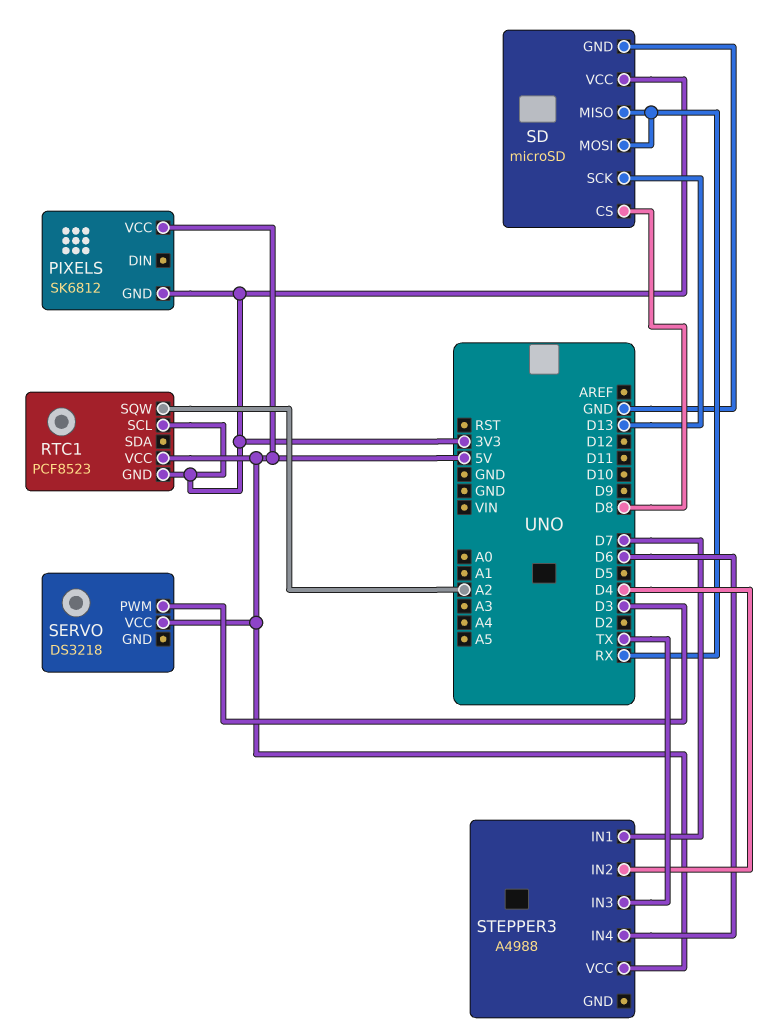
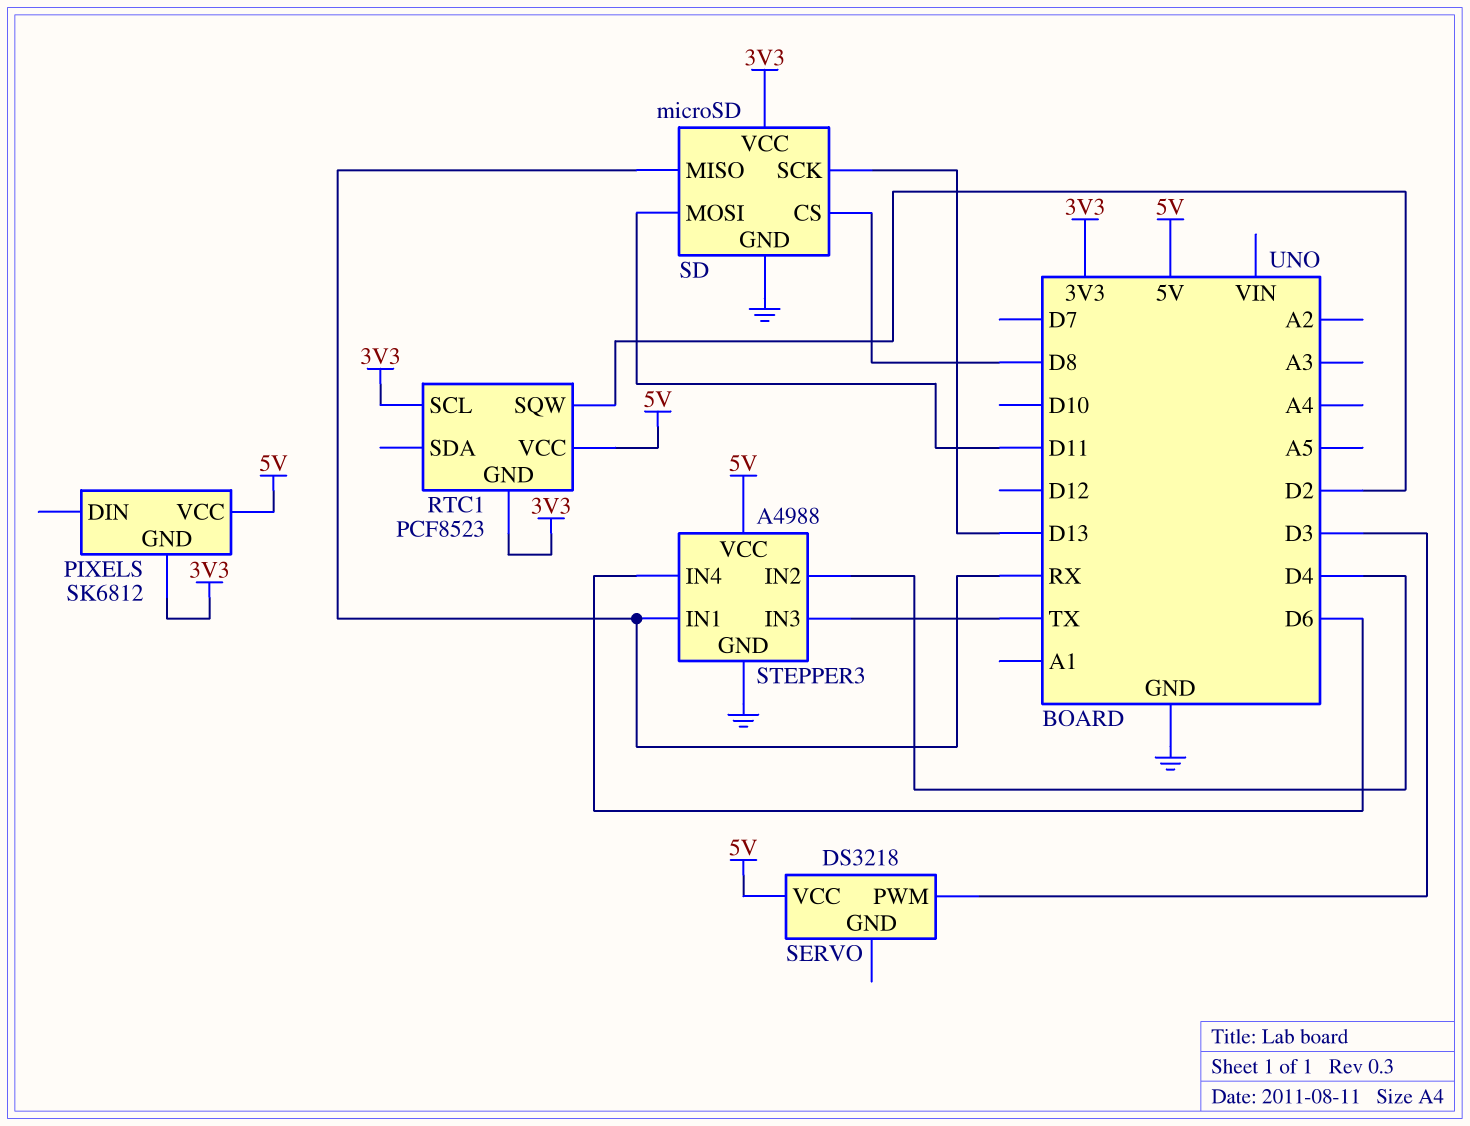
RTC1 pin SQW: A2 -> D2
SD pin MOSI: RX -> D11
STEPPER3 pin GND: none -> GND
STEPPER3 pin IN1: D7 -> RX

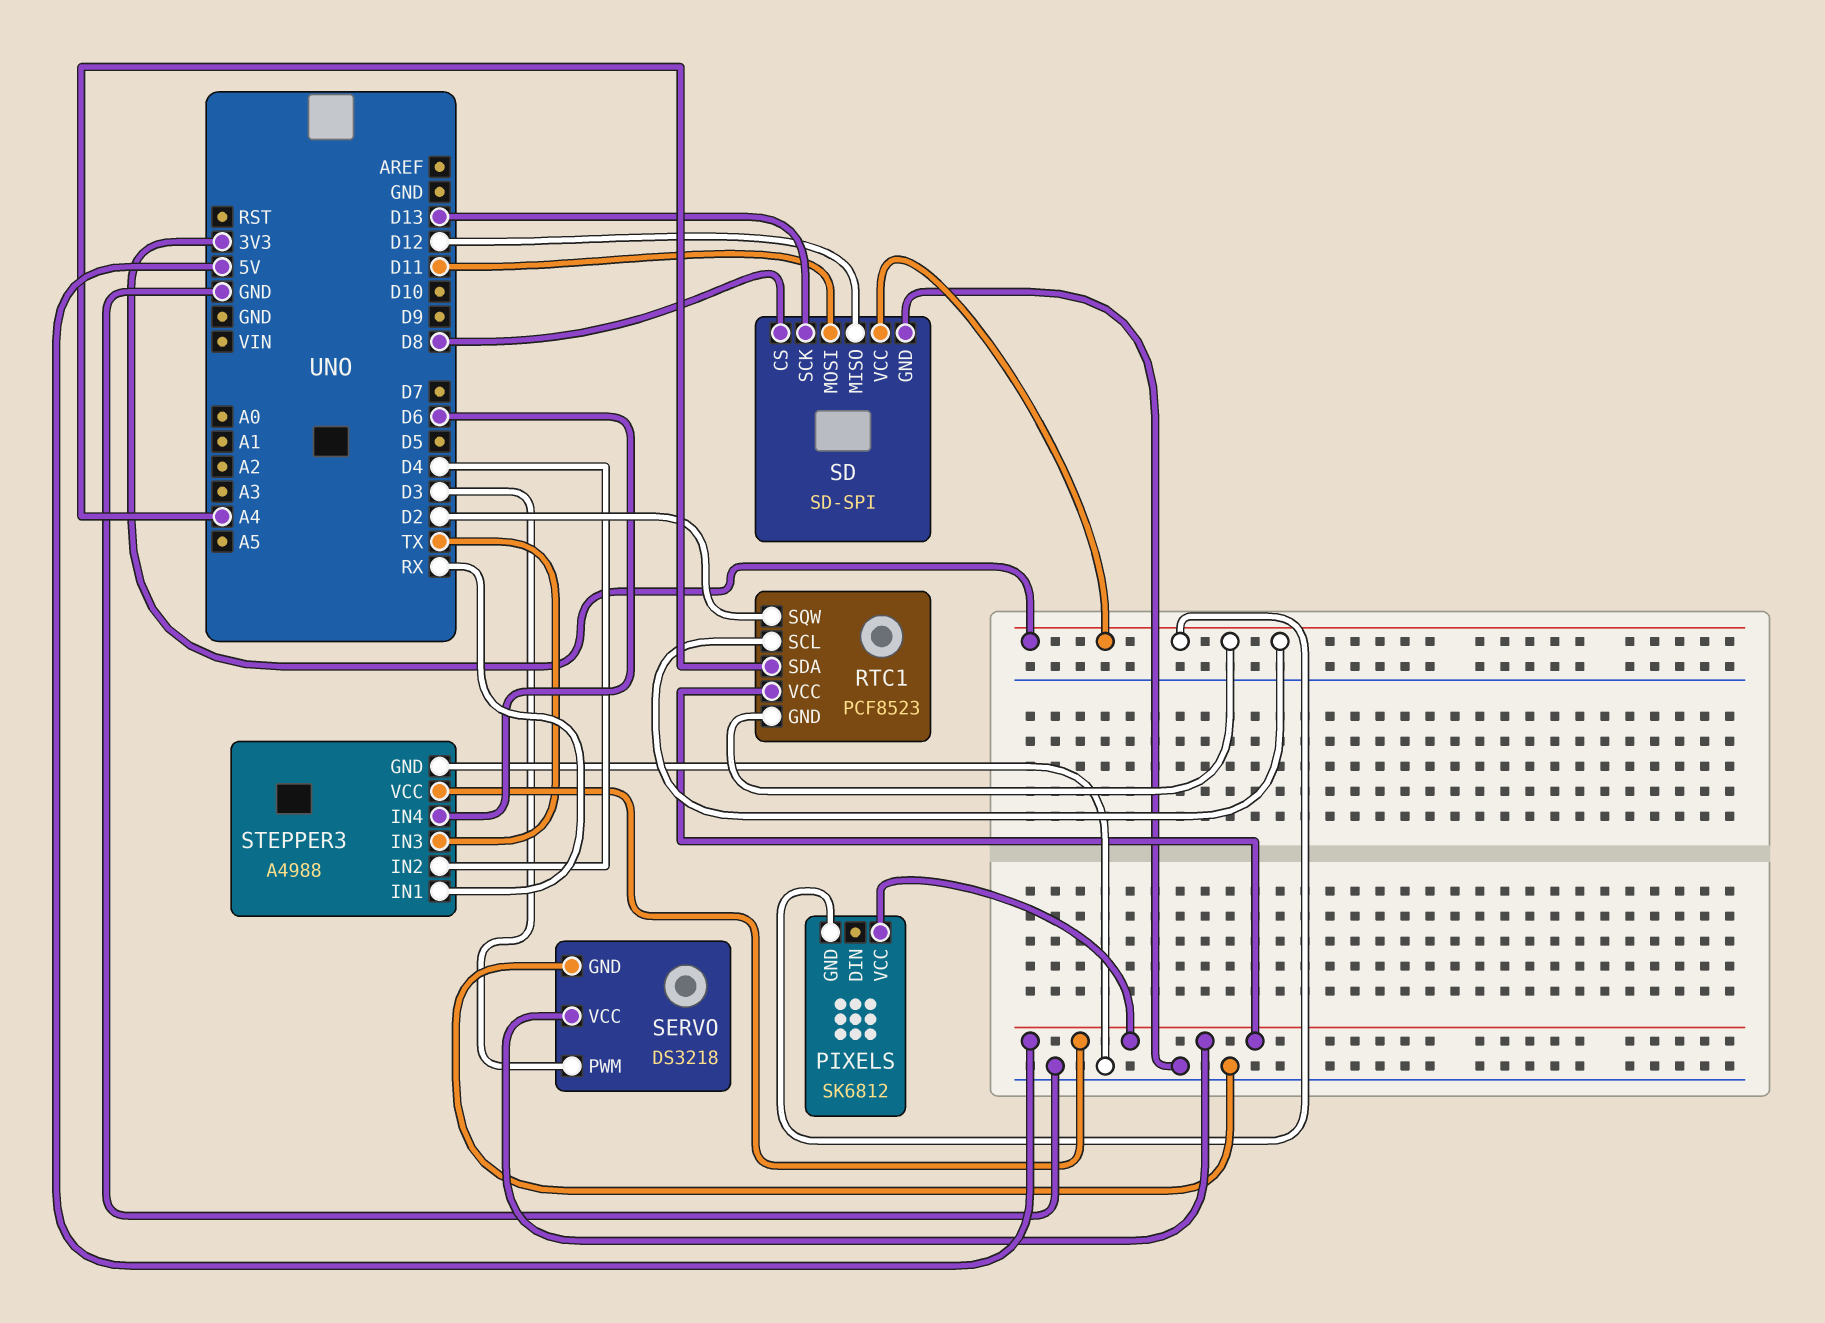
RTC1 pin SDA: none -> A4
SD: microSD -> SD-SPI
SD pin MISO: RX -> D12
SERVO pin GND: none -> GND

